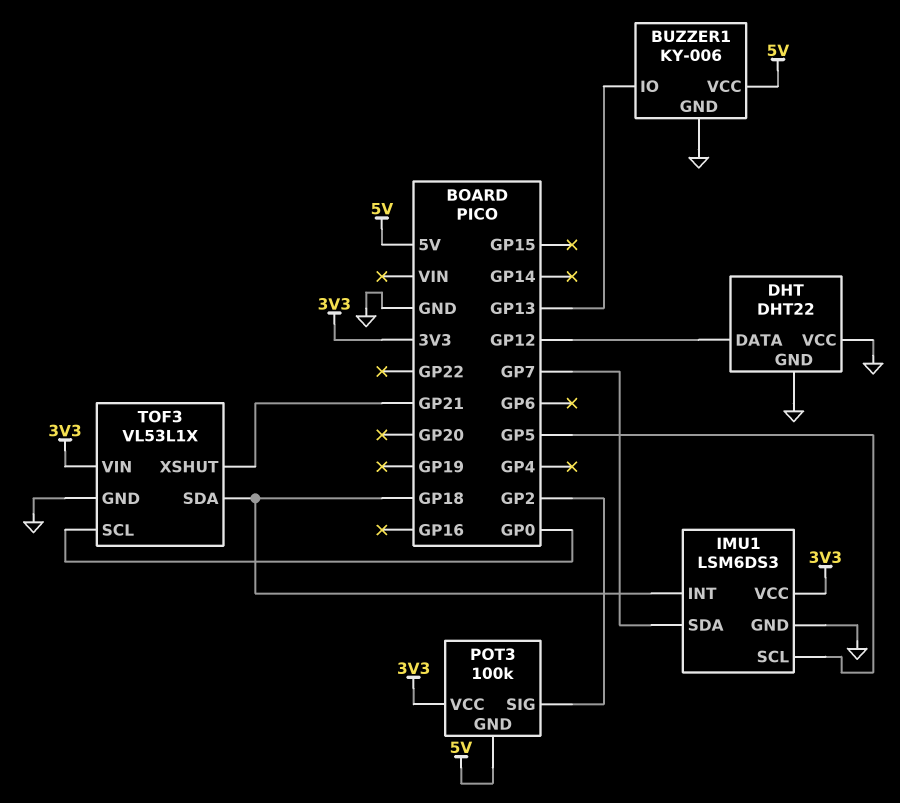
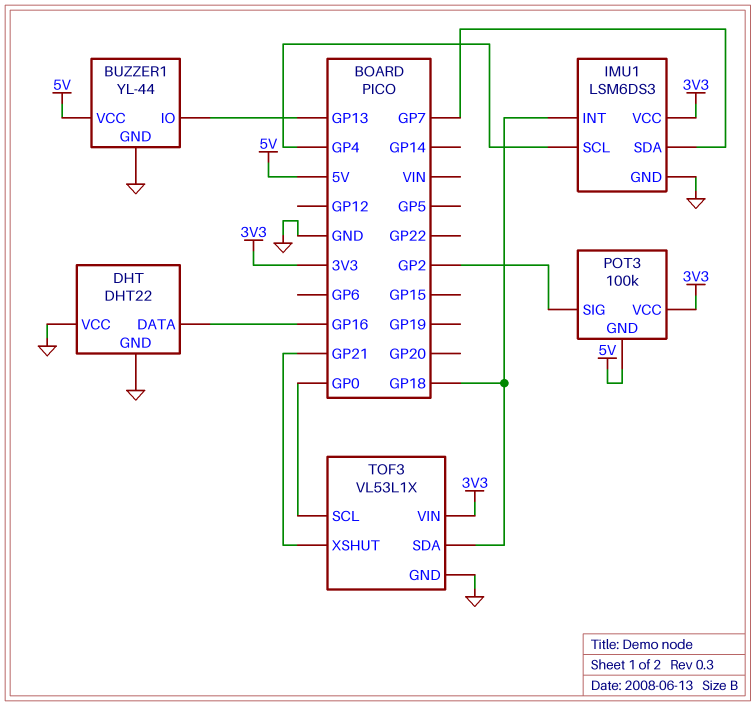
BUZZER1: KY-006 -> YL-44
DHT pin DATA: GP12 -> GP16
IMU1 pin SCL: GP5 -> GP4

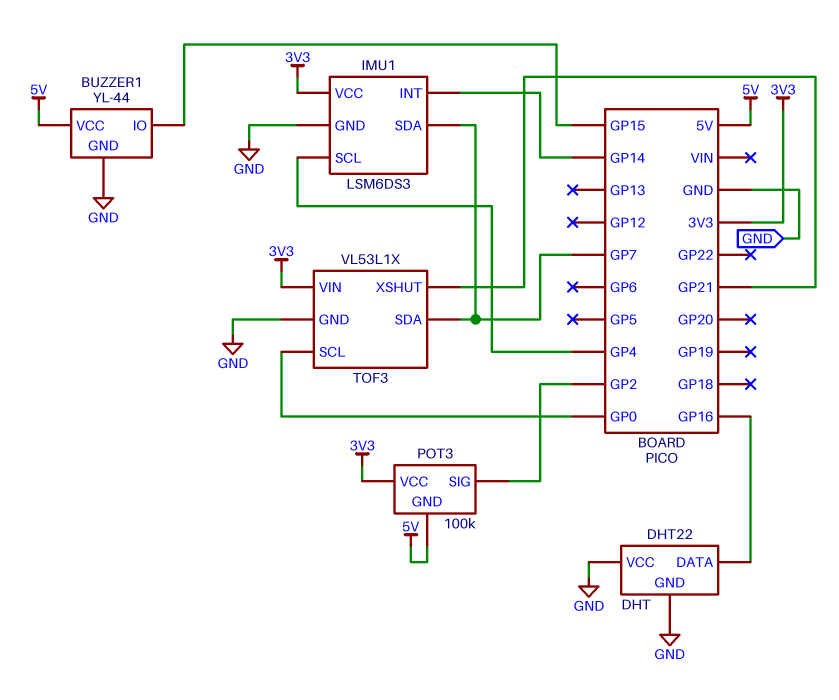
BUZZER1 pin IO: GP13 -> GP15
IMU1 pin INT: GP18 -> GP14
TOF3 pin SDA: GP18 -> GP7

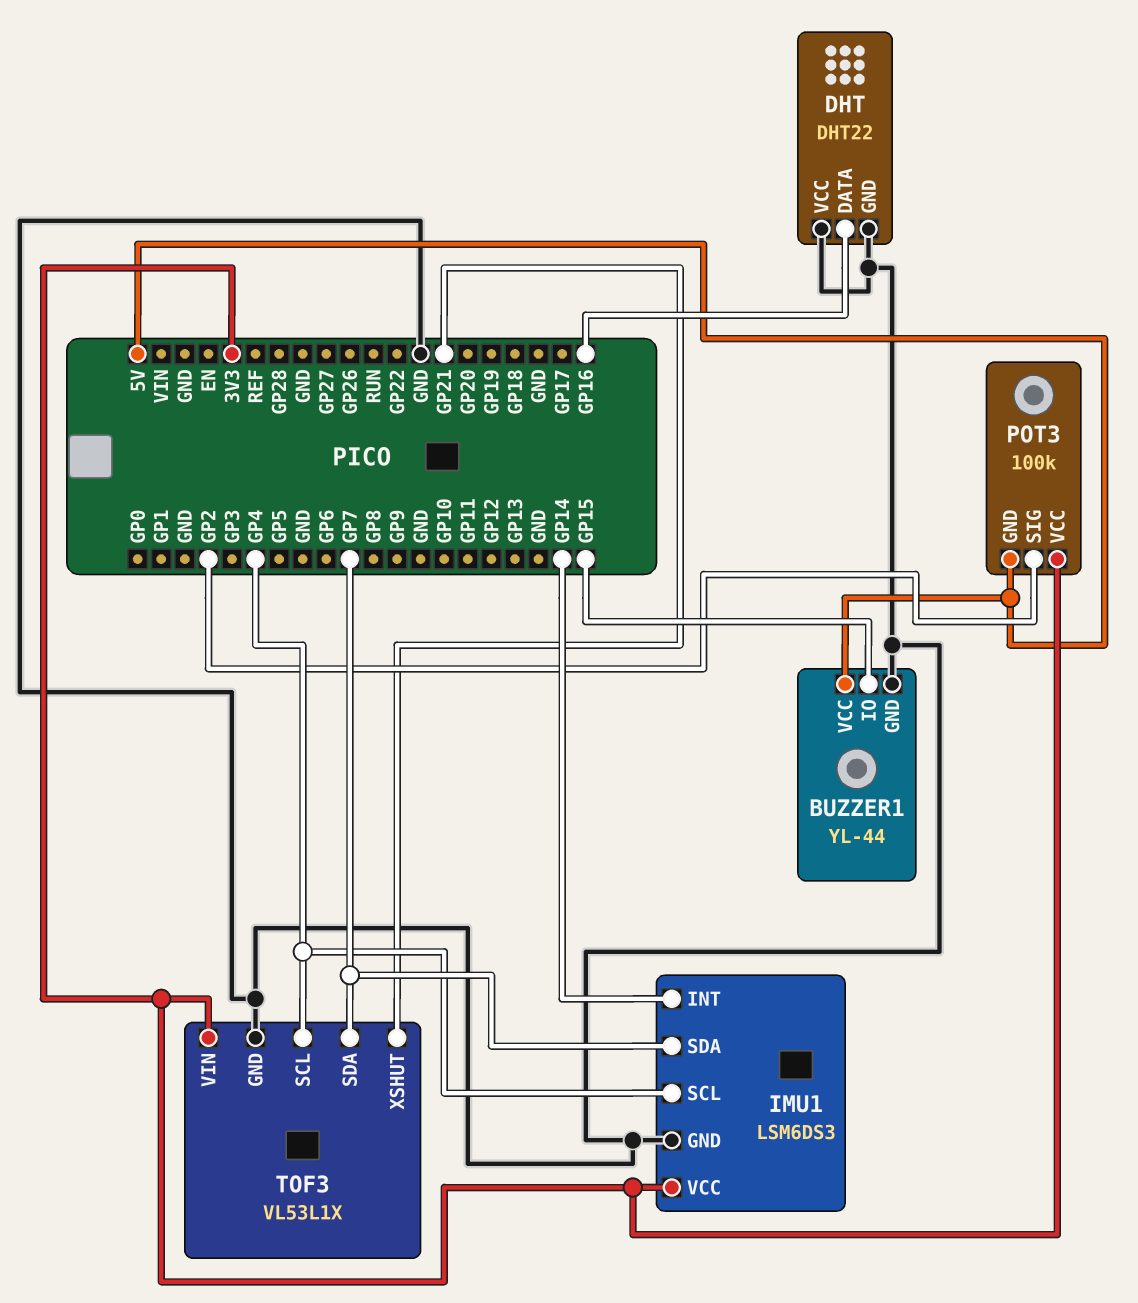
TOF3 pin SCL: GP0 -> GP4

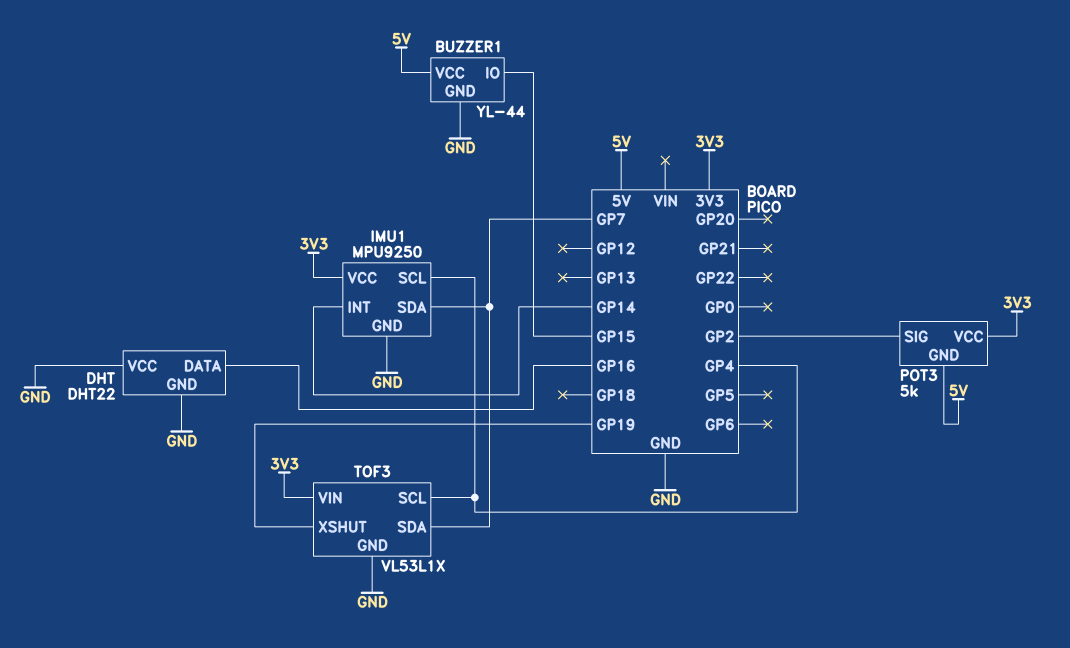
IMU1: LSM6DS3 -> MPU9250
POT3: 100k -> 5k
TOF3 pin XSHUT: GP21 -> GP19

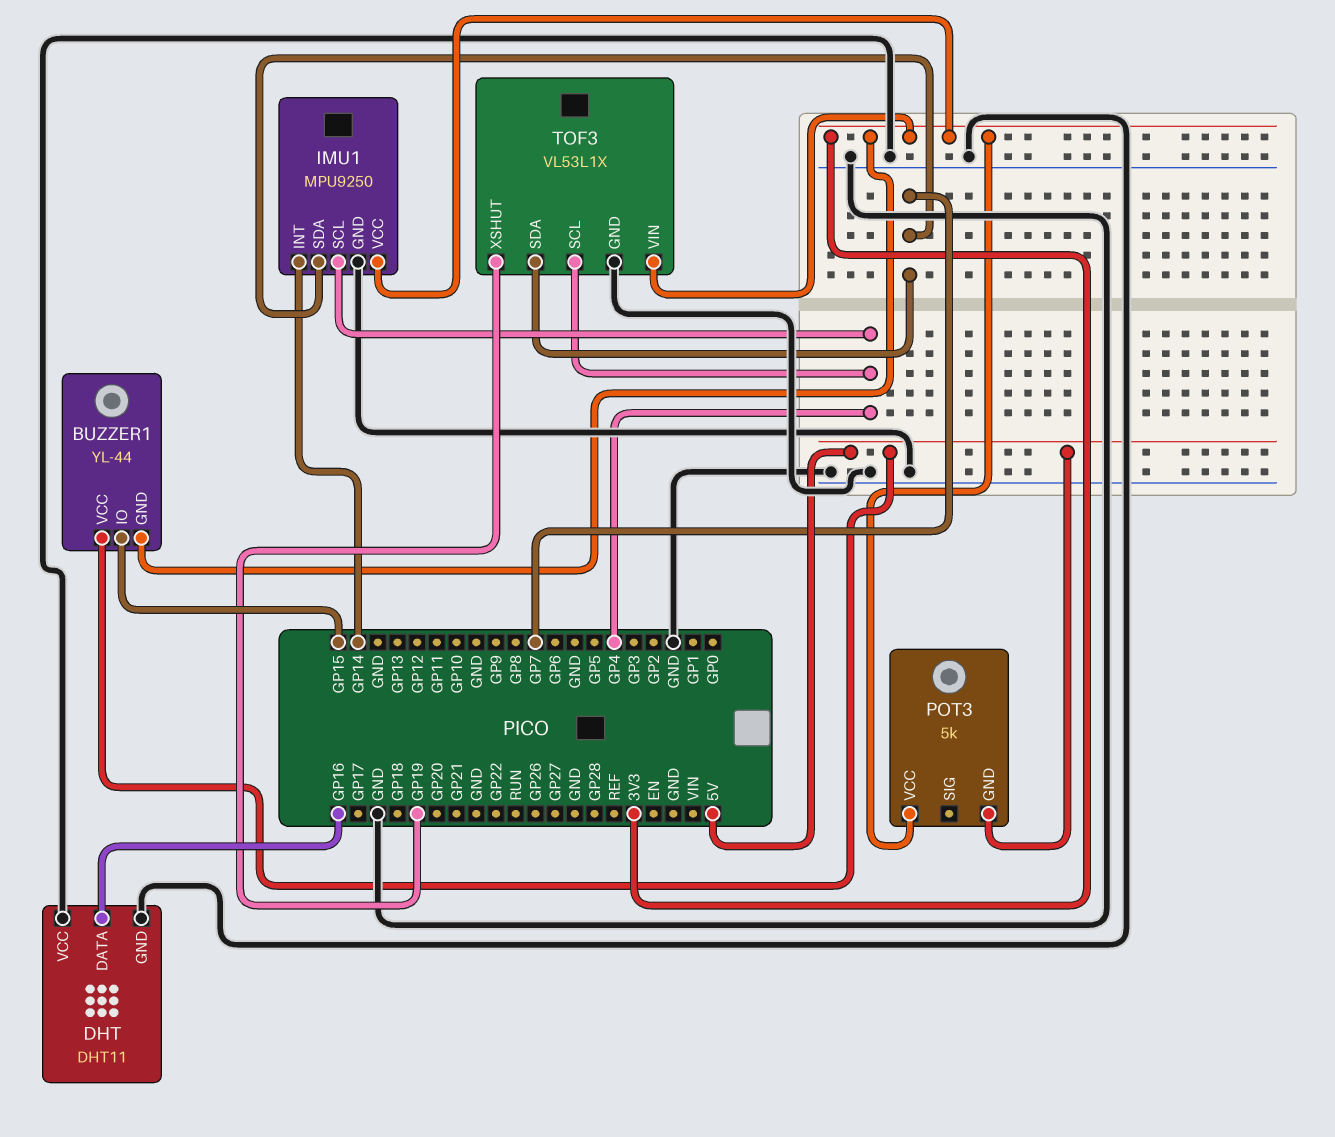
BUZZER1 pin GND: GND -> 3V3
DHT: DHT22 -> DHT11
POT3 pin SIG: GP2 -> none

